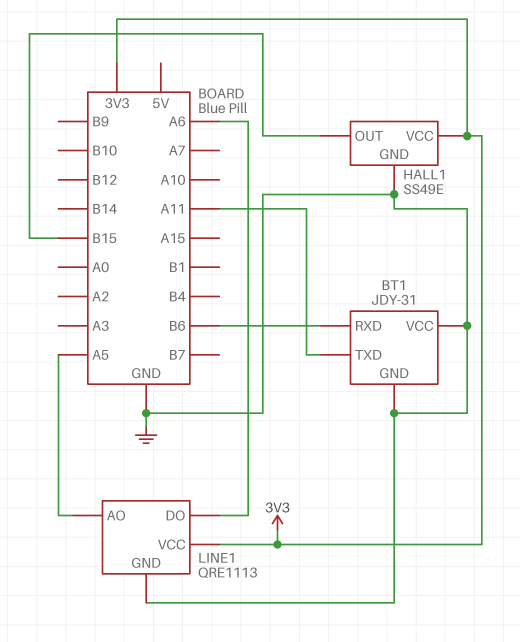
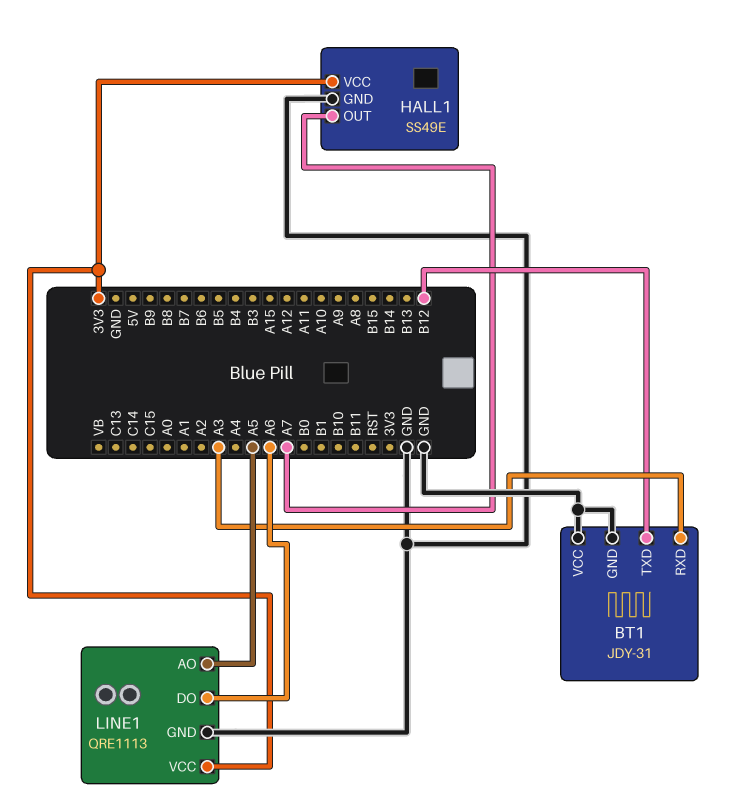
BT1 pin RXD: B6 -> A3
BT1 pin TXD: A11 -> B12
HALL1 pin OUT: B15 -> A7

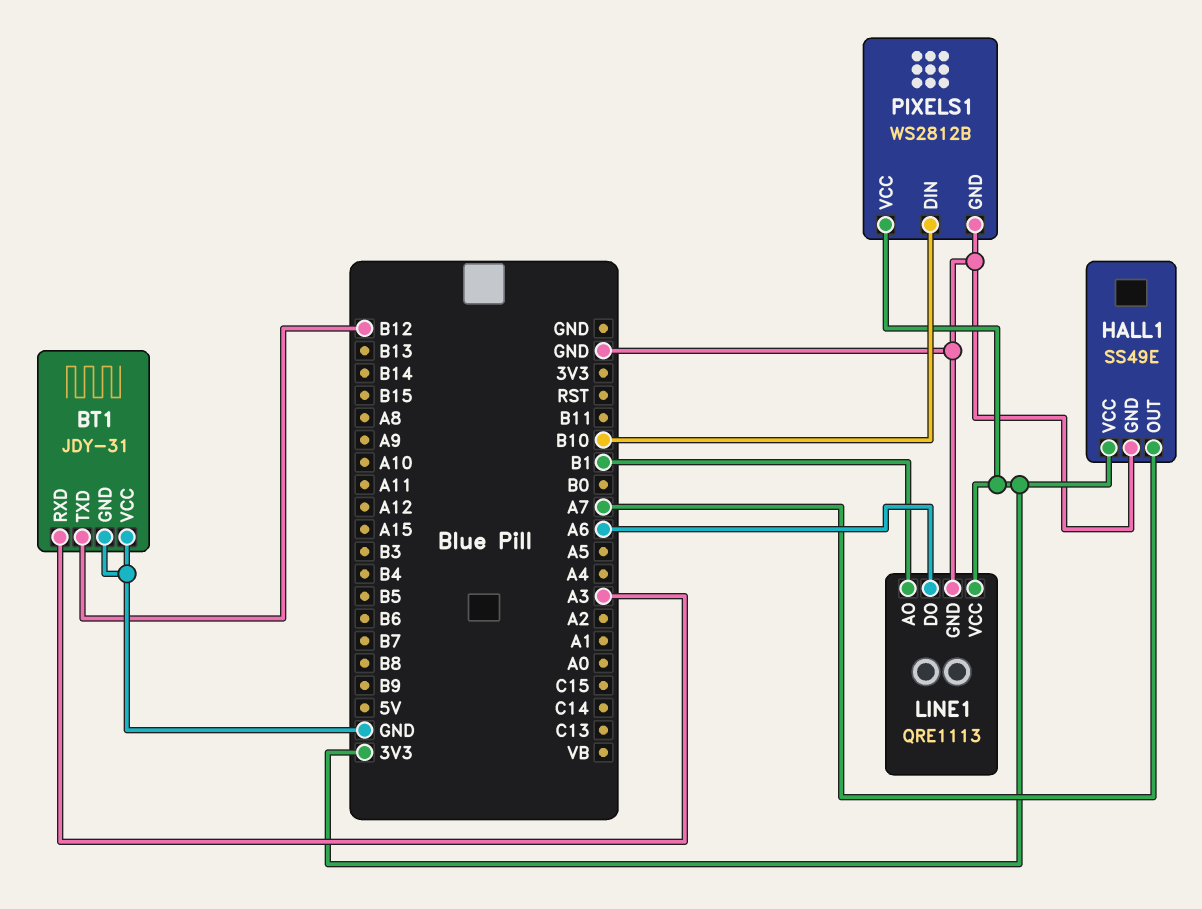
LINE1 pin AO: A5 -> B1
PIXELS1: none -> WS2812B
PIXELS1 pin DIN: none -> B10
PIXELS1 pin GND: none -> GND
PIXELS1 pin VCC: none -> 3V3

